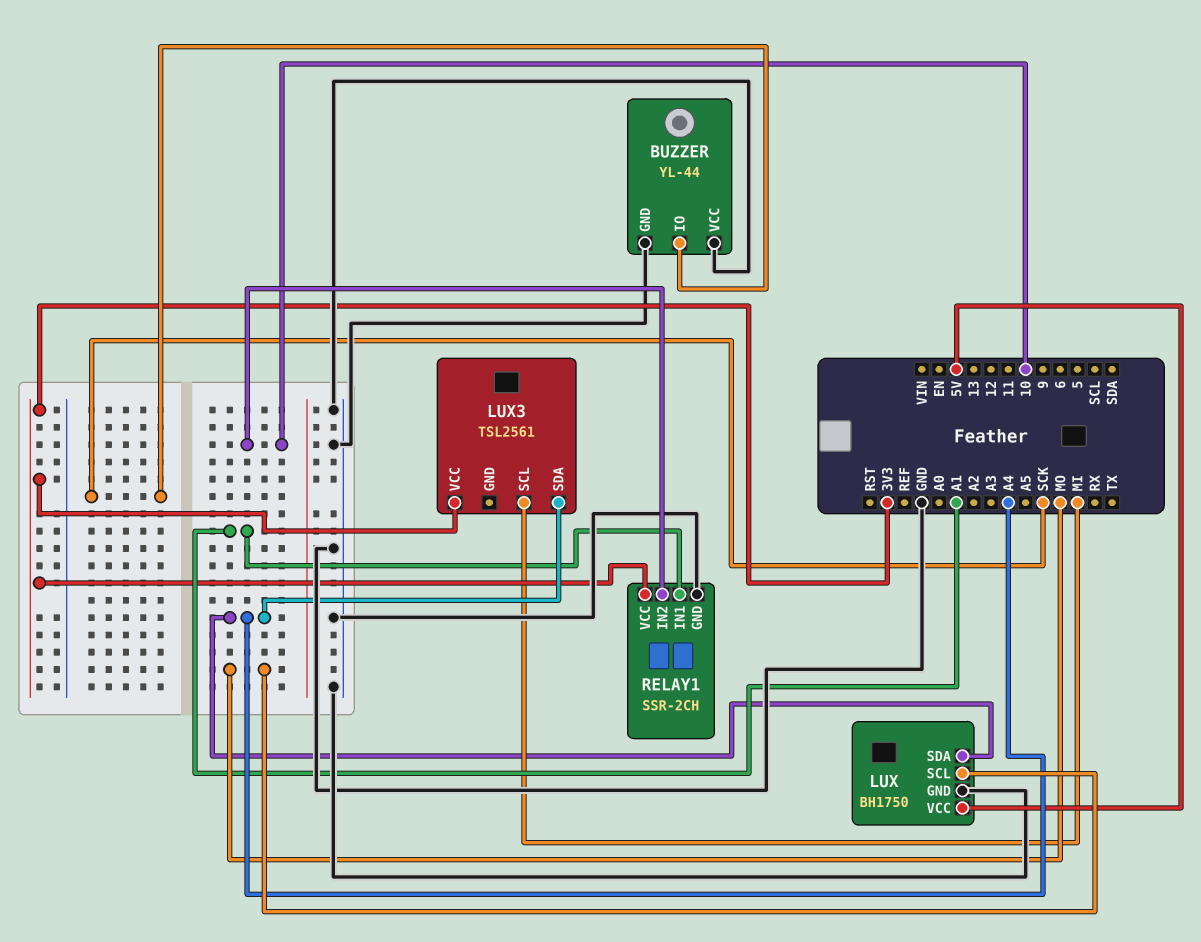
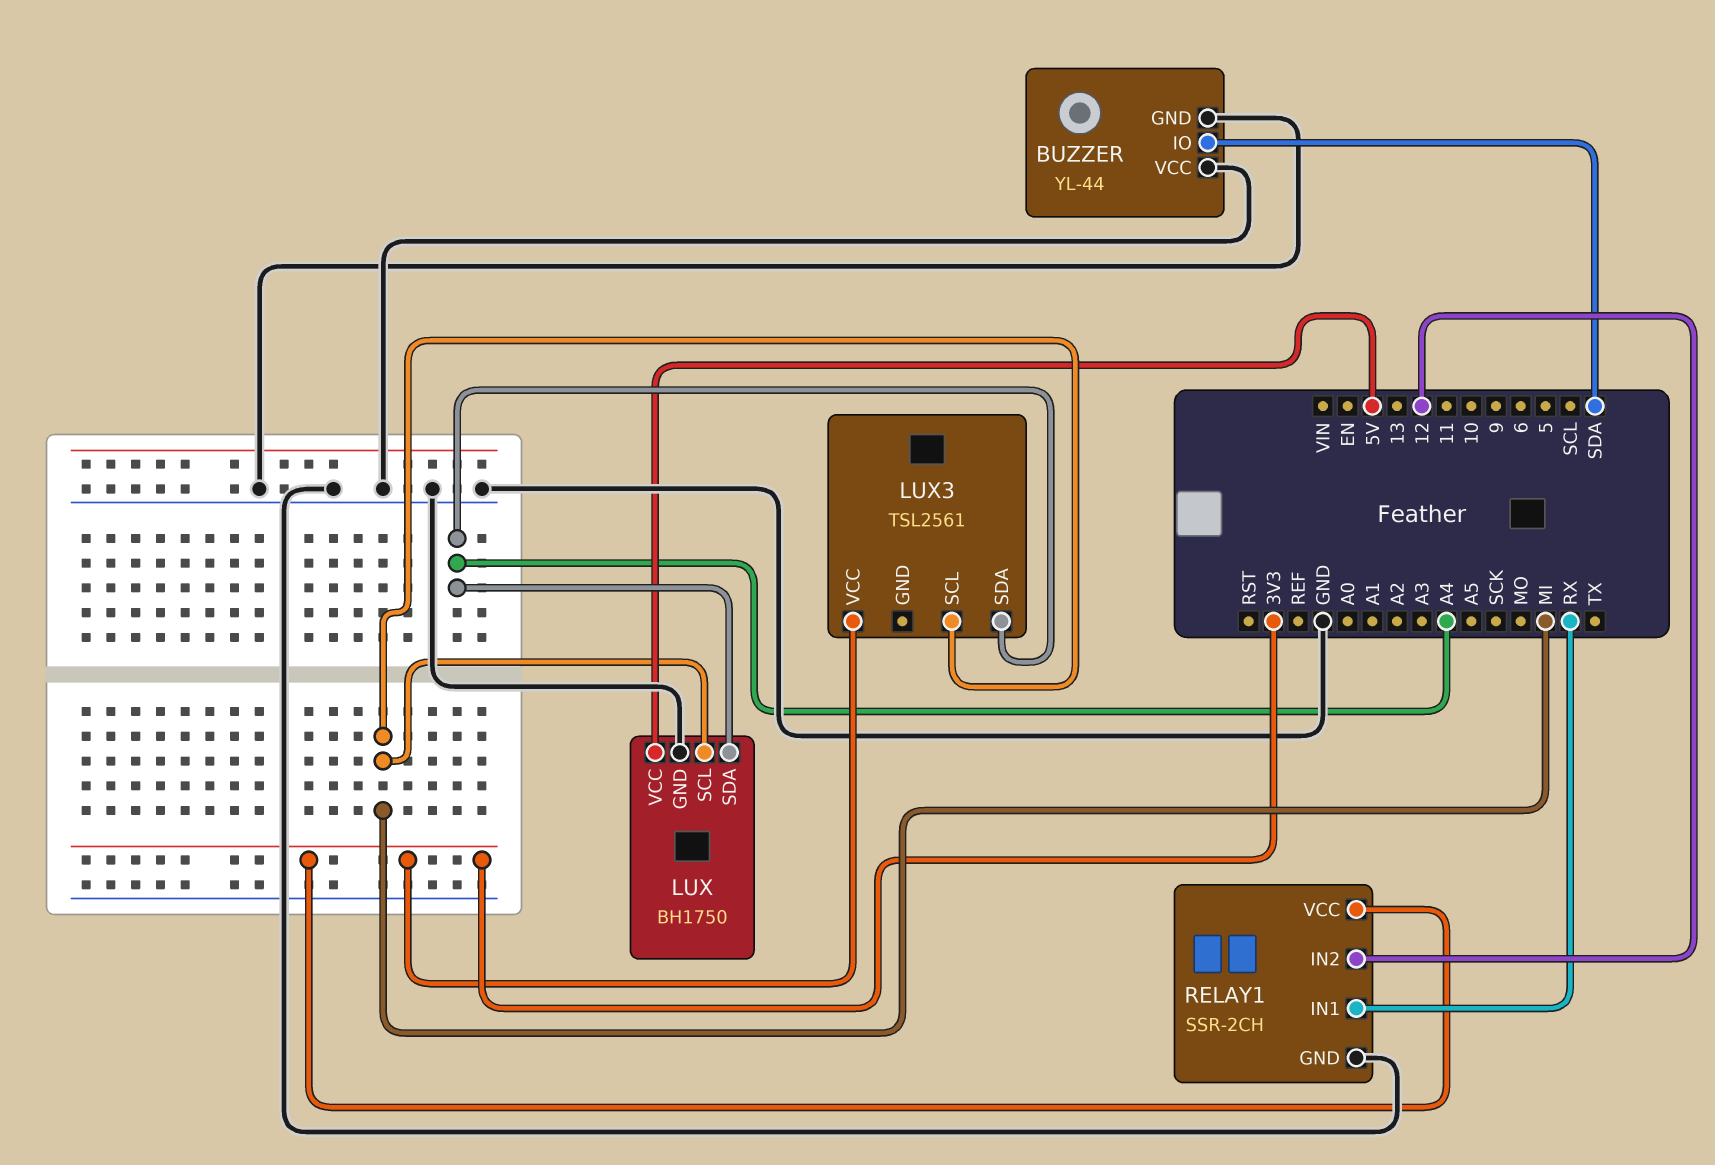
BUZZER pin IO: SCK -> SDA
LUX pin SCL: MO -> MI
RELAY1 pin IN1: A1 -> RX
RELAY1 pin IN2: 10 -> 12

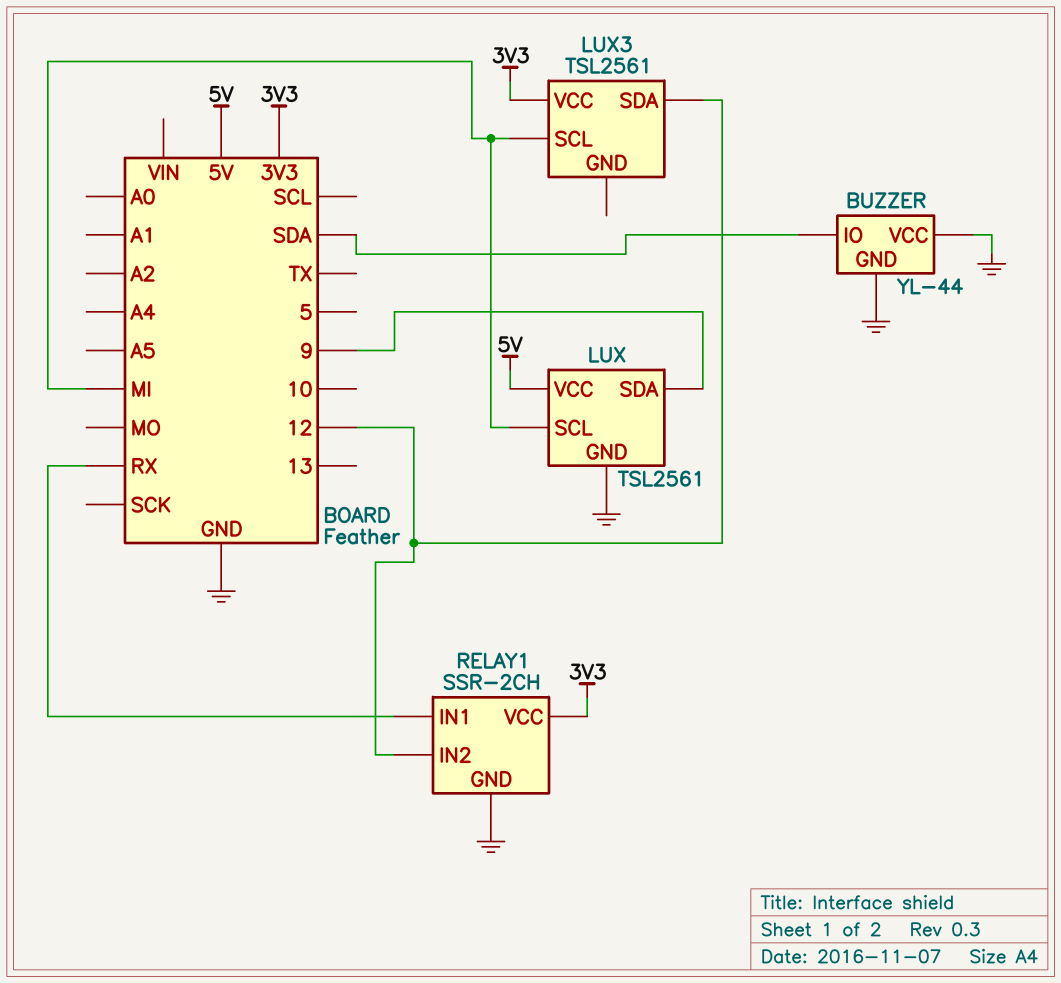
LUX: BH1750 -> TSL2561
LUX pin SDA: A4 -> 9
LUX3 pin SDA: A4 -> 12

